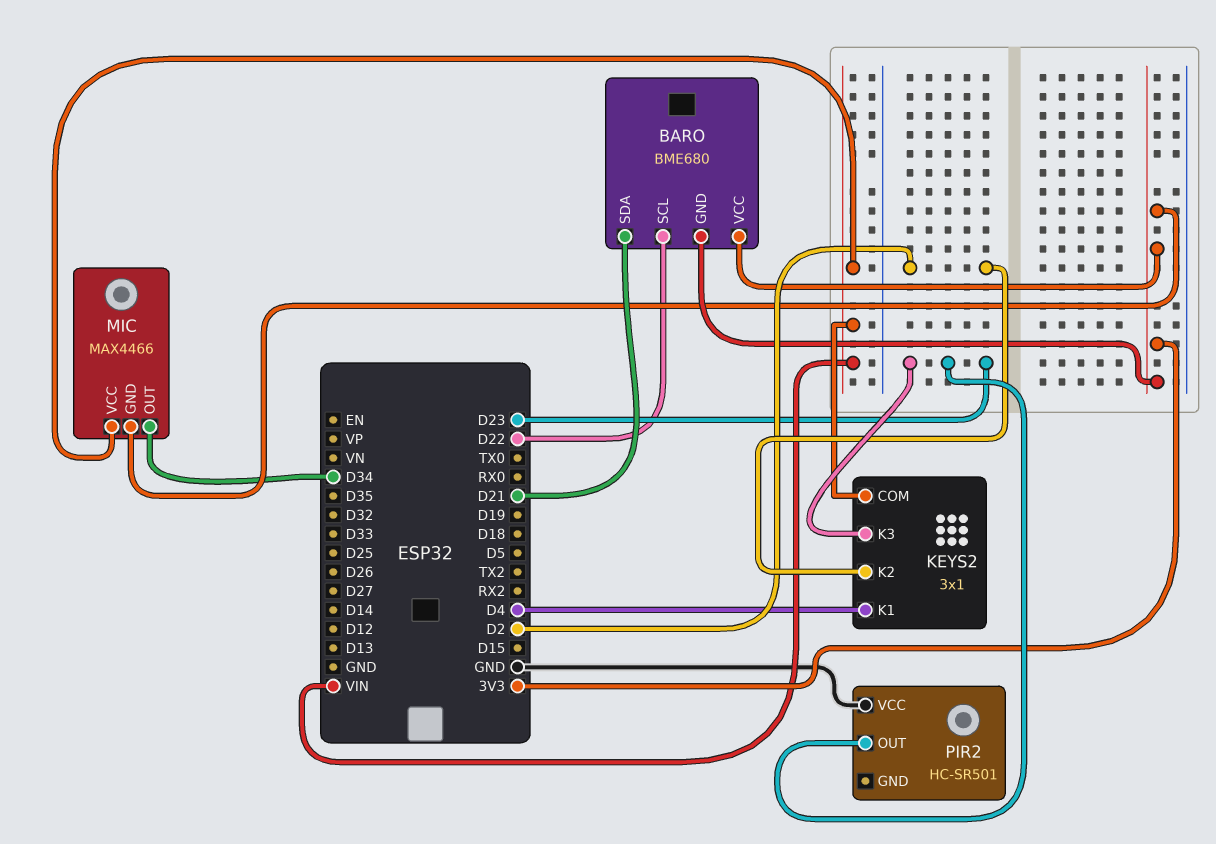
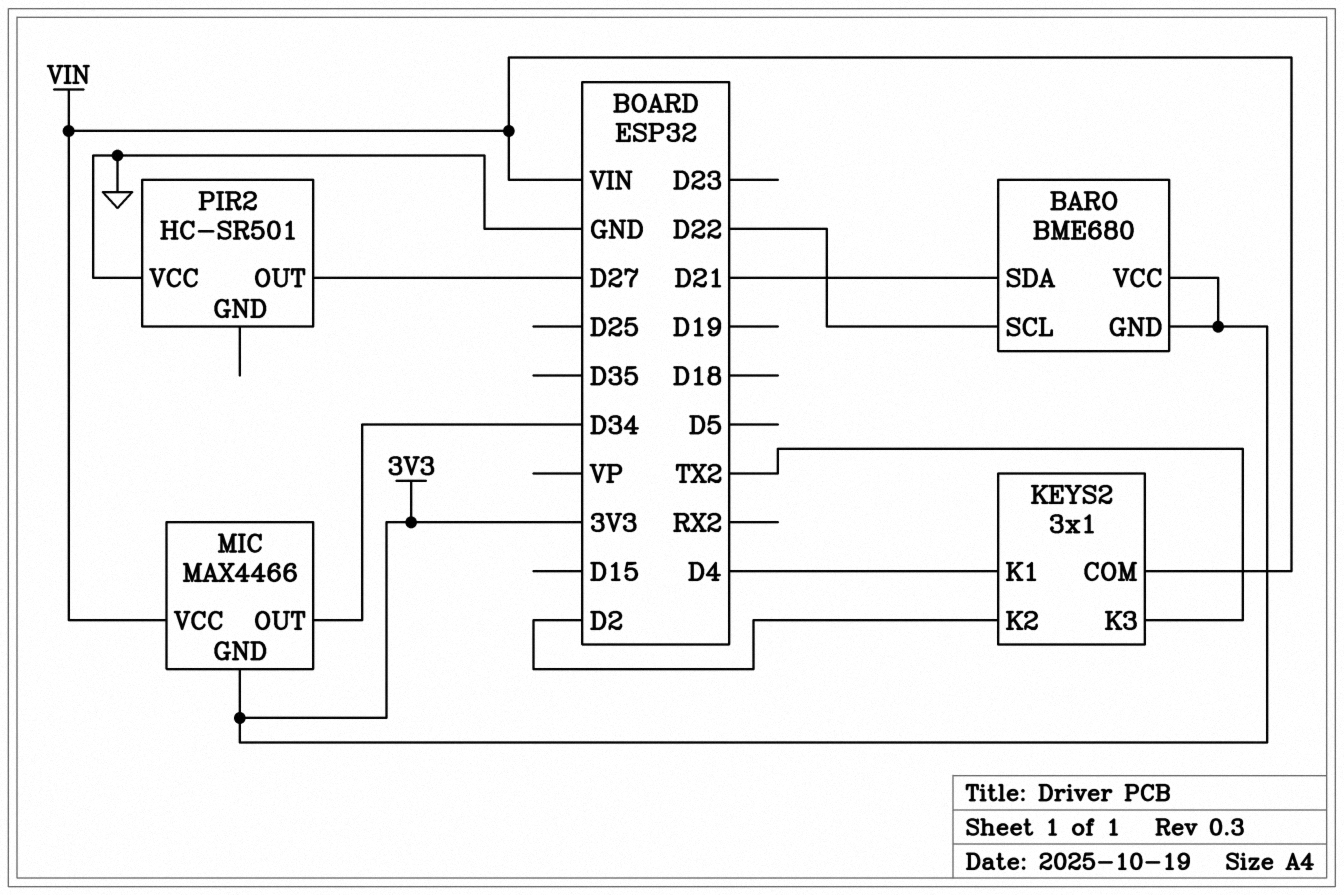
KEYS2 pin K3: D23 -> TX2
PIR2 pin OUT: D23 -> D27

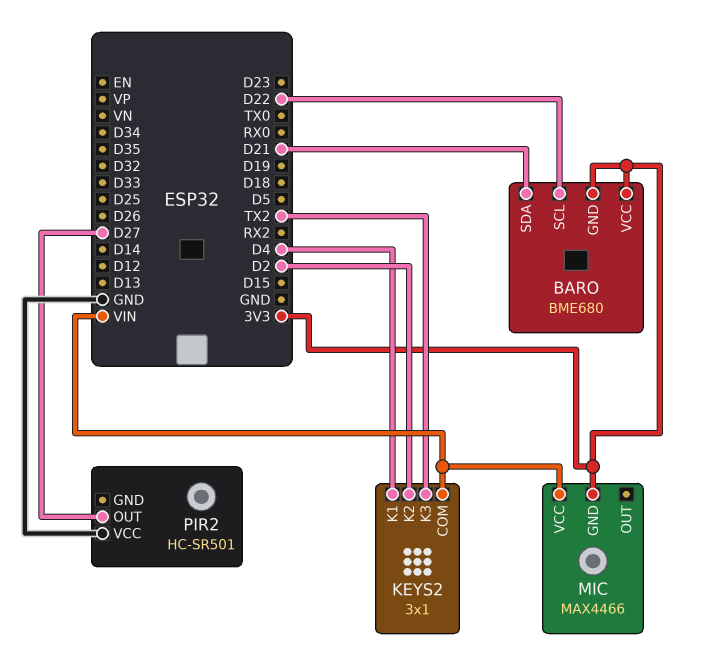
MIC pin OUT: D34 -> none

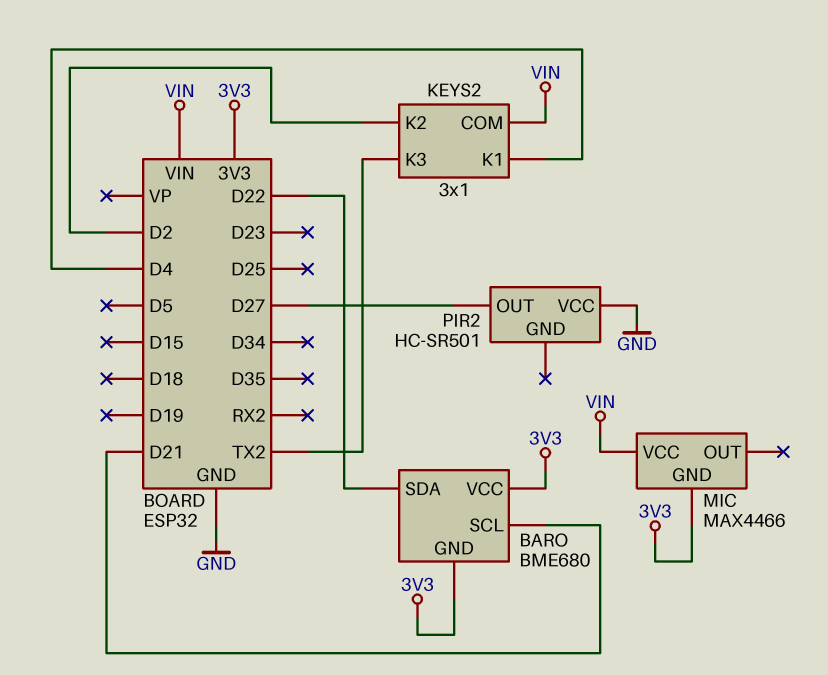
BARO pin SCL: D22 -> D21
BARO pin SDA: D21 -> D22

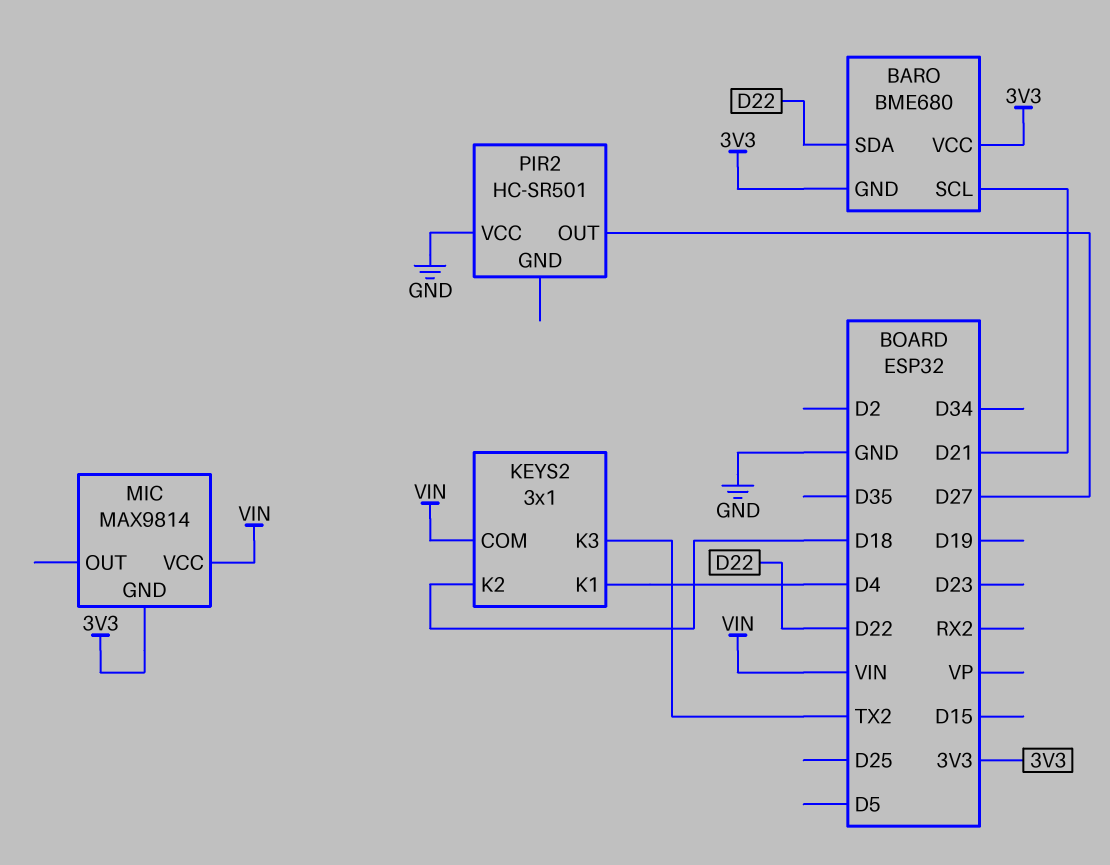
KEYS2 pin K2: D2 -> D18
MIC: MAX4466 -> MAX9814

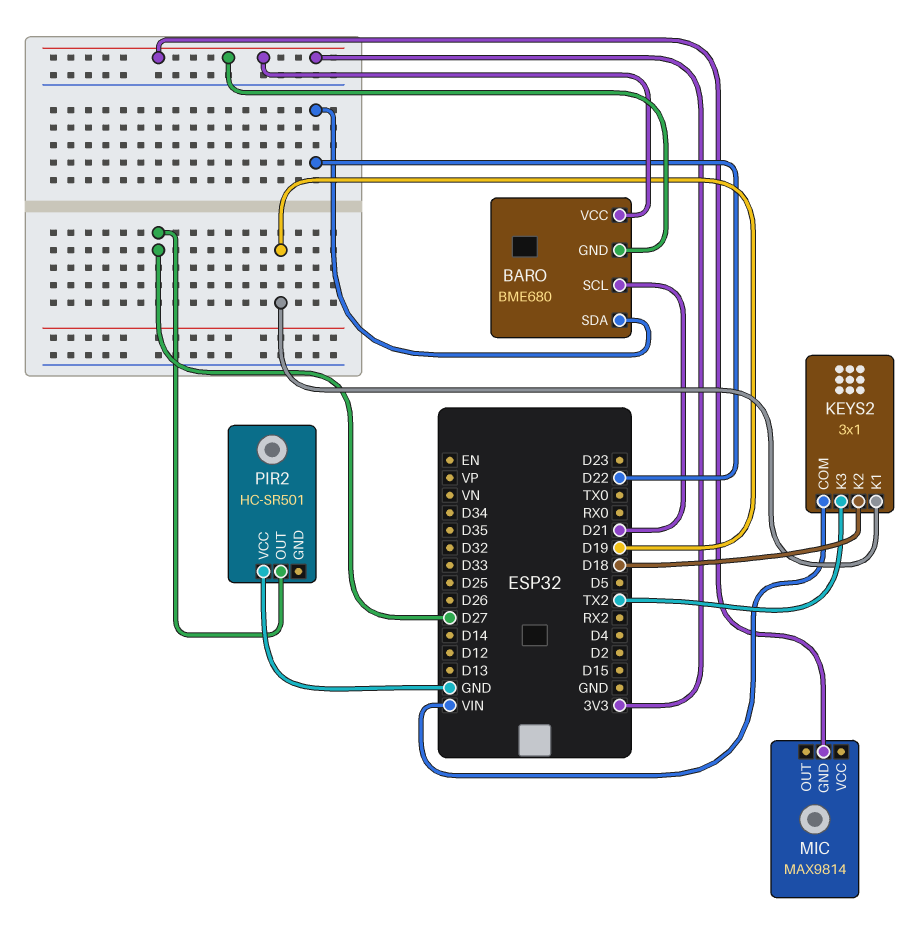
KEYS2 pin K1: D4 -> D19
MIC pin VCC: VIN -> none

